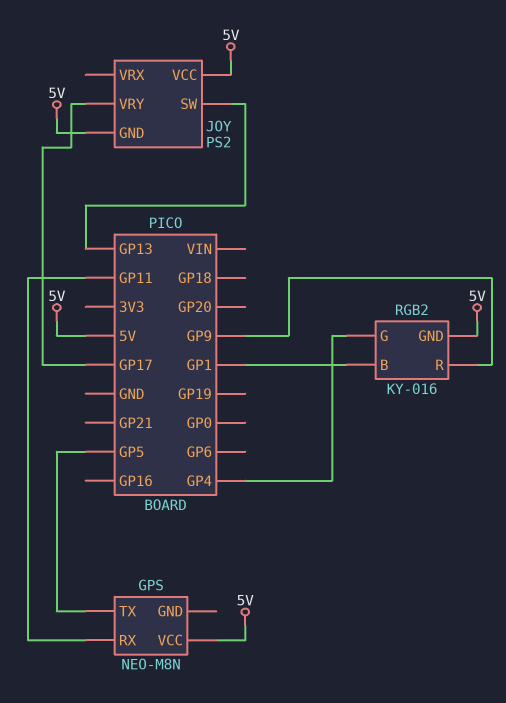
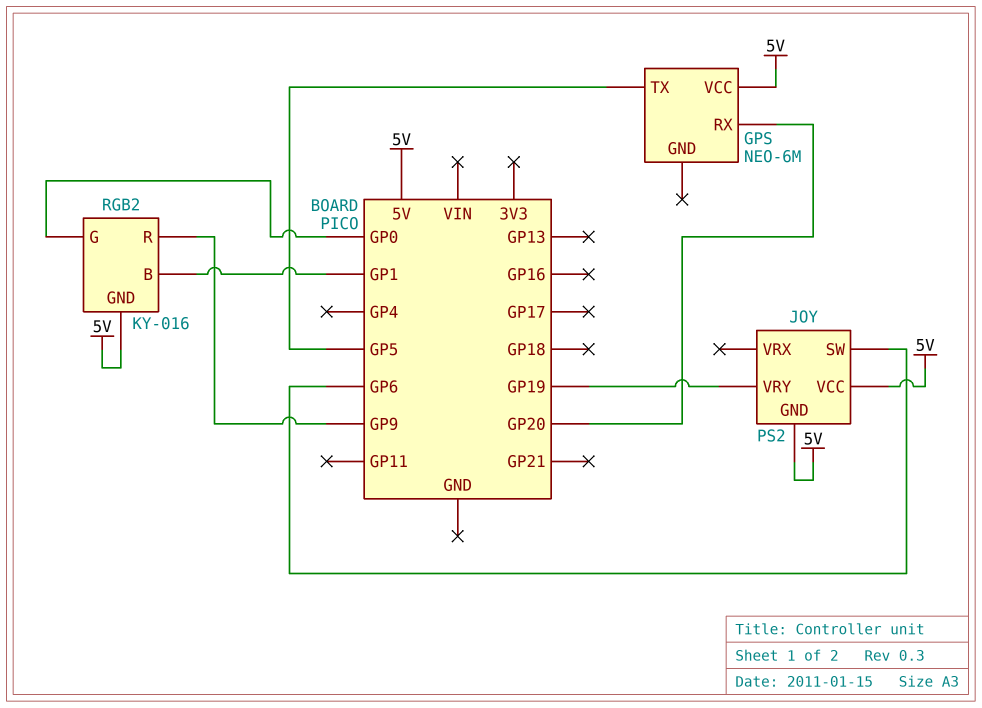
GPS: NEO-M8N -> NEO-6M
GPS pin RX: GP11 -> GP20
JOY pin SW: GP13 -> GP6
JOY pin VRY: GP17 -> GP19
RGB2 pin G: GP4 -> GP0

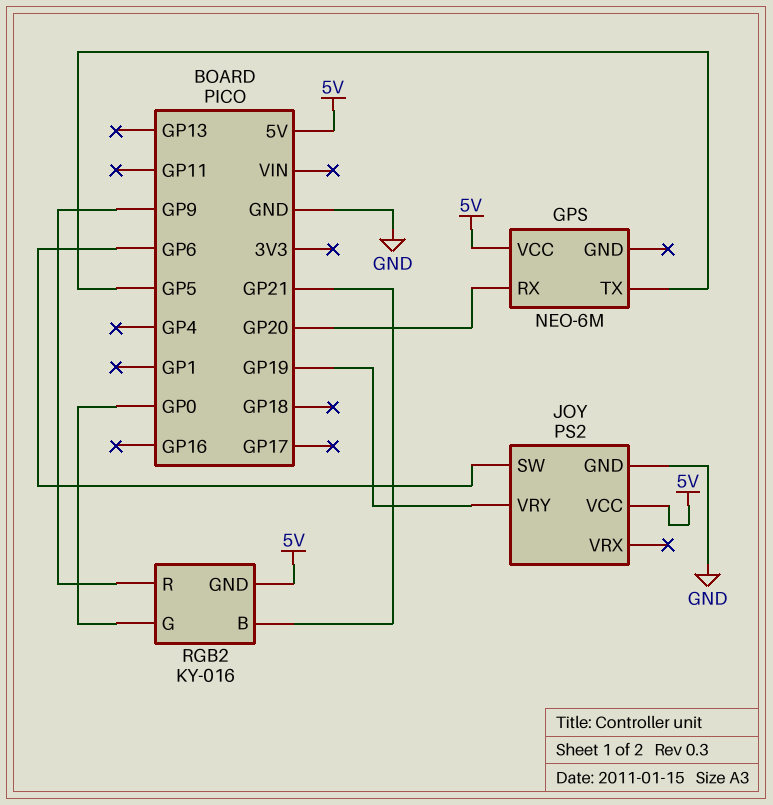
JOY pin GND: 5V -> GND
RGB2 pin B: GP1 -> GP21

